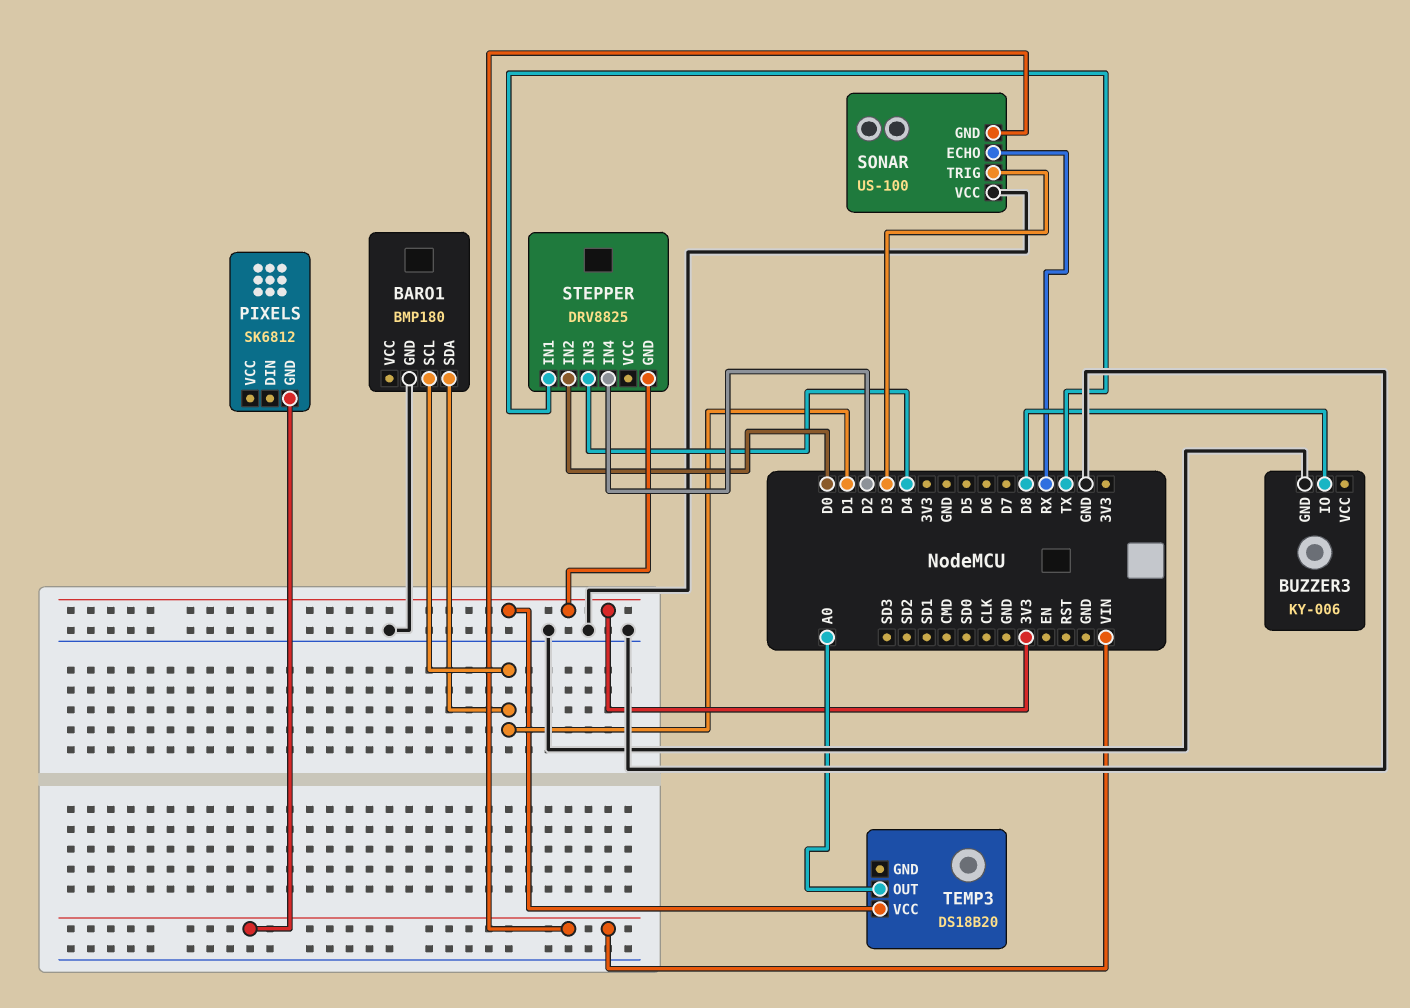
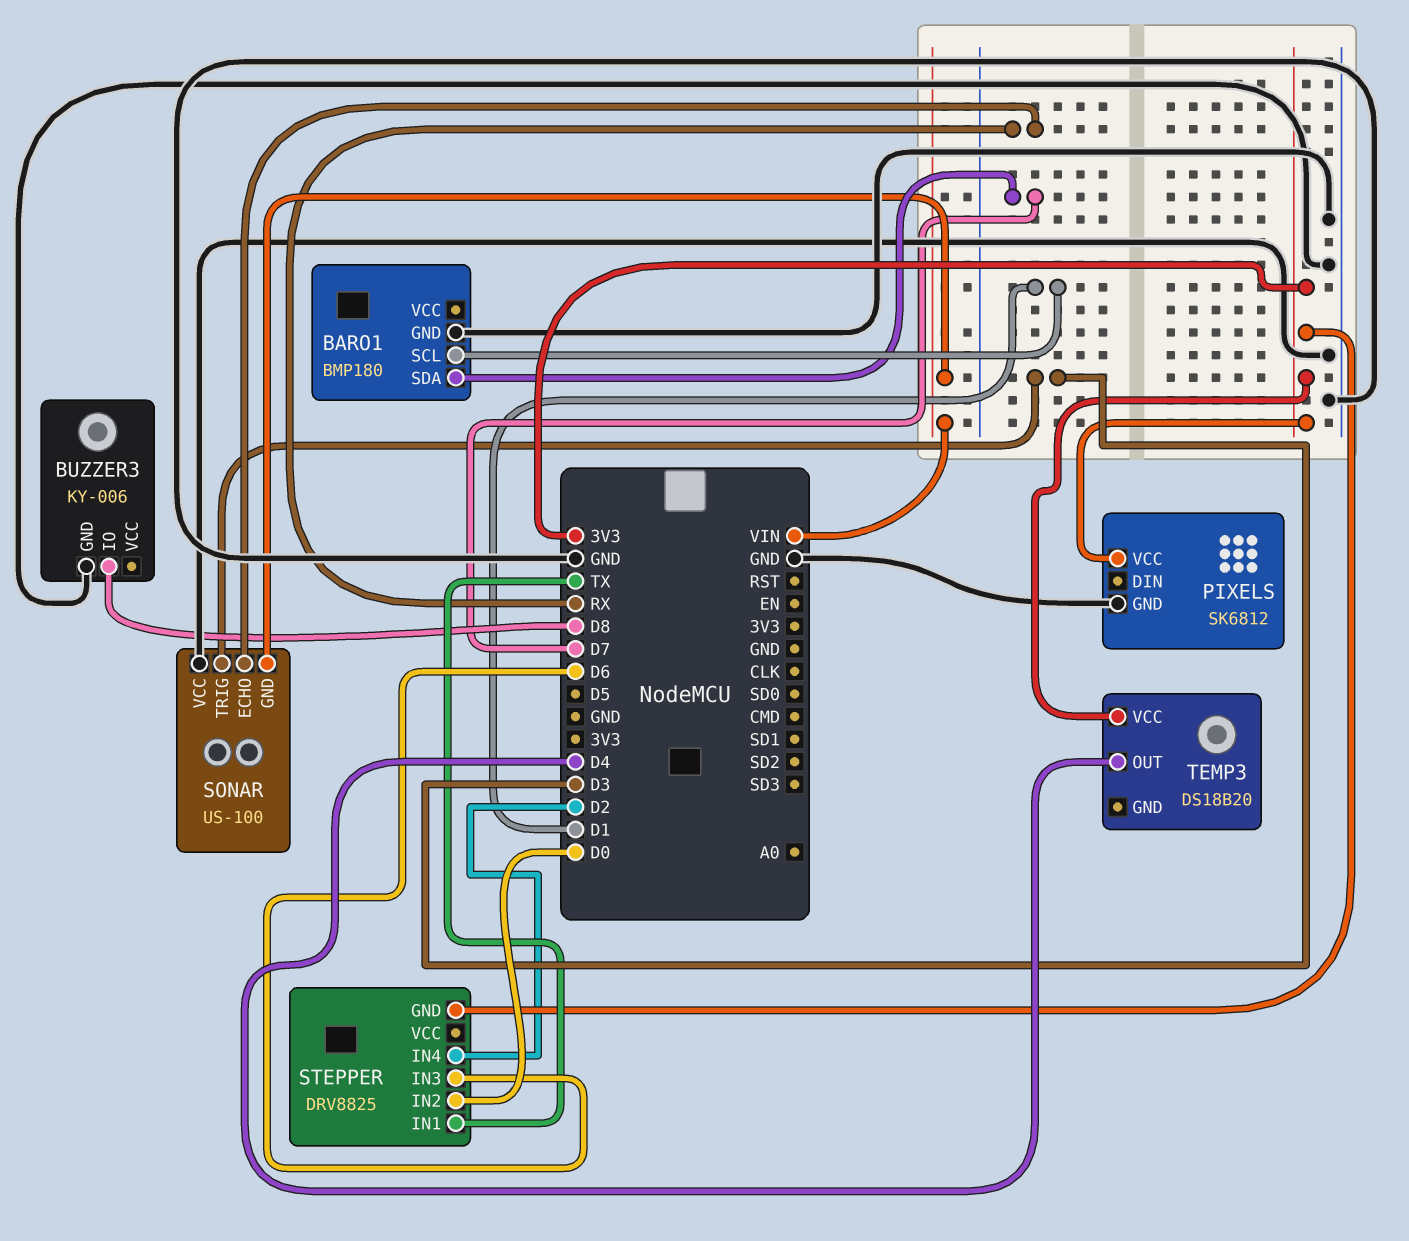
BARO1 pin SDA: D1 -> D7
PIXELS pin GND: VIN -> GND
PIXELS pin VCC: none -> 3V3
STEPPER pin IN3: D4 -> D6
TEMP3 pin OUT: A0 -> D4

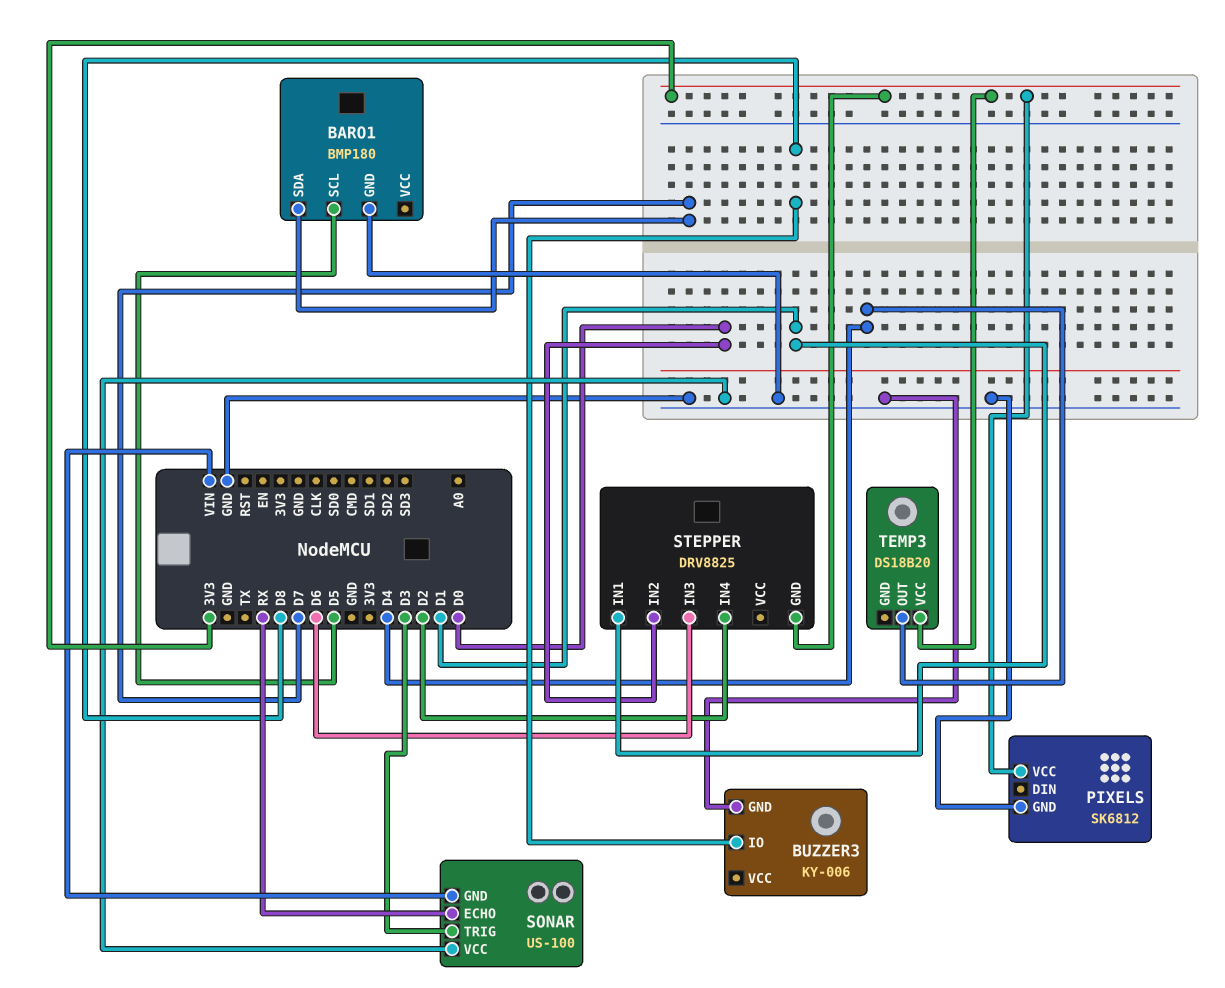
BARO1 pin SCL: D1 -> D5
STEPPER pin IN1: TX -> D1

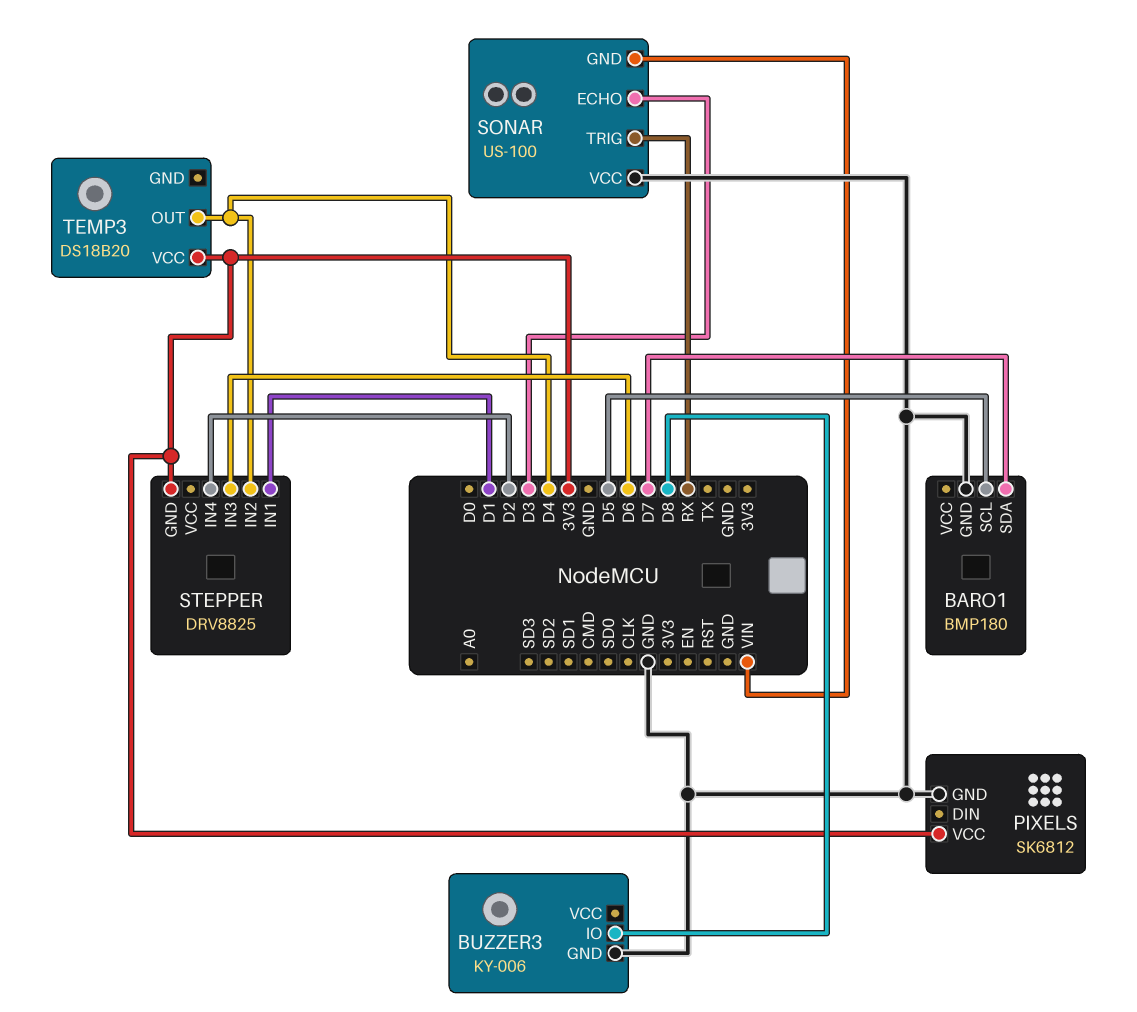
SONAR pin ECHO: RX -> D3
SONAR pin TRIG: D3 -> RX
STEPPER pin IN2: D0 -> D4

